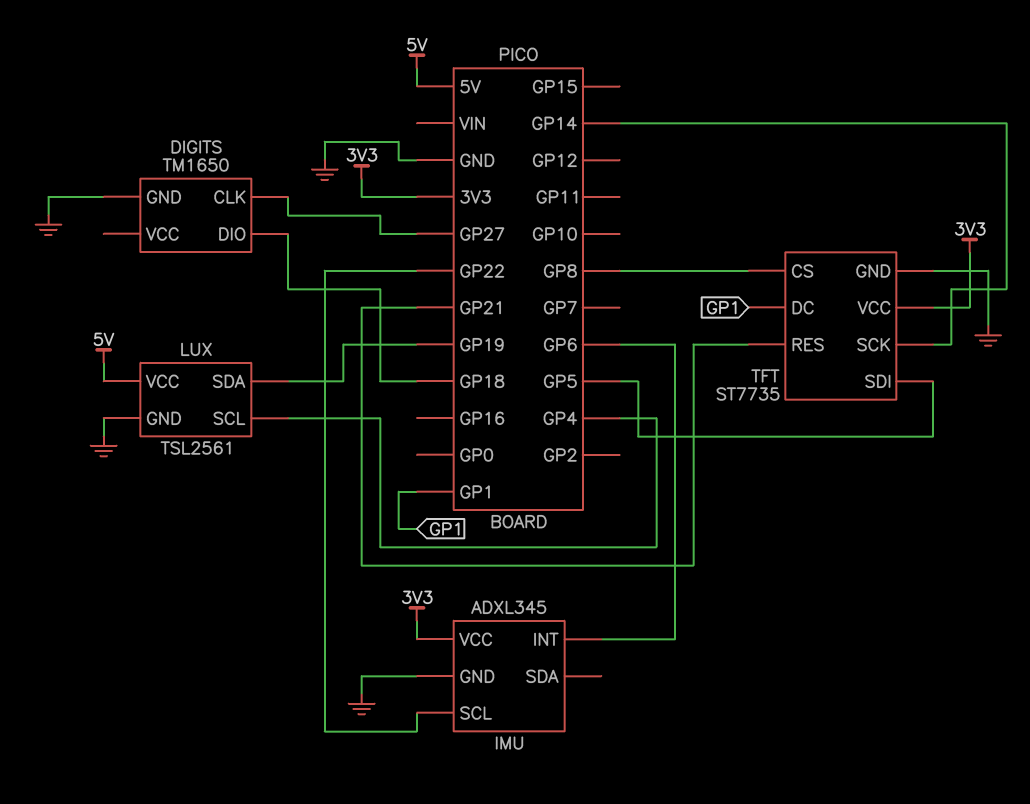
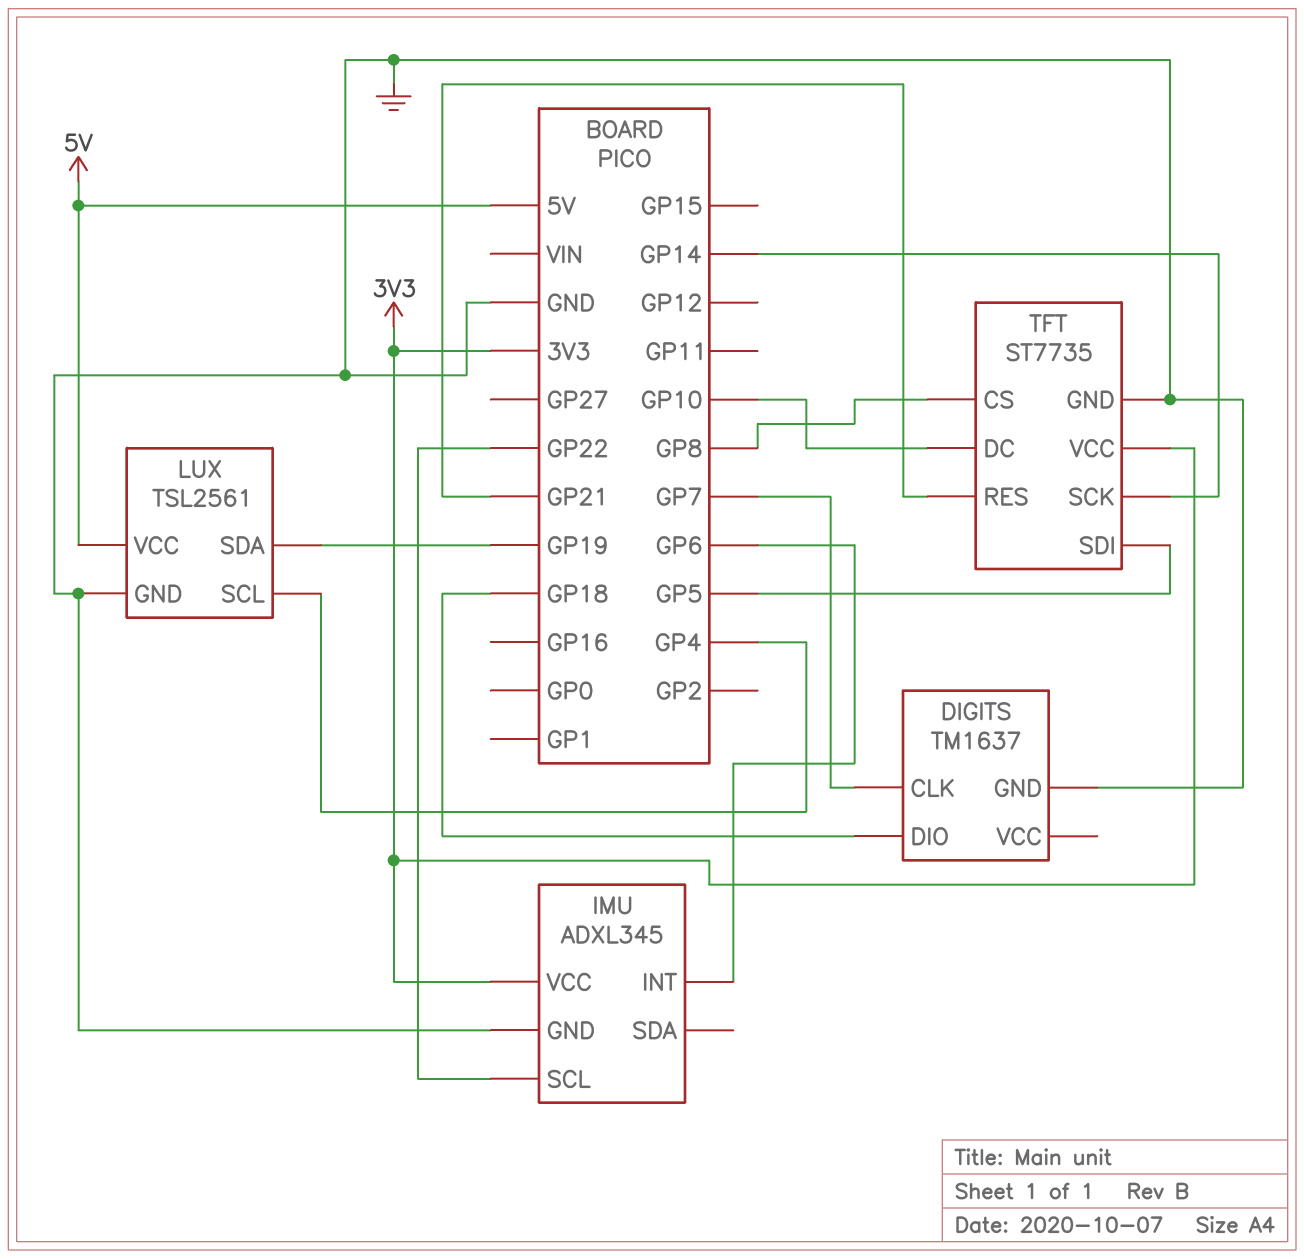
DIGITS: TM1650 -> TM1637
DIGITS pin CLK: GP27 -> GP7
TFT pin DC: GP1 -> GP10

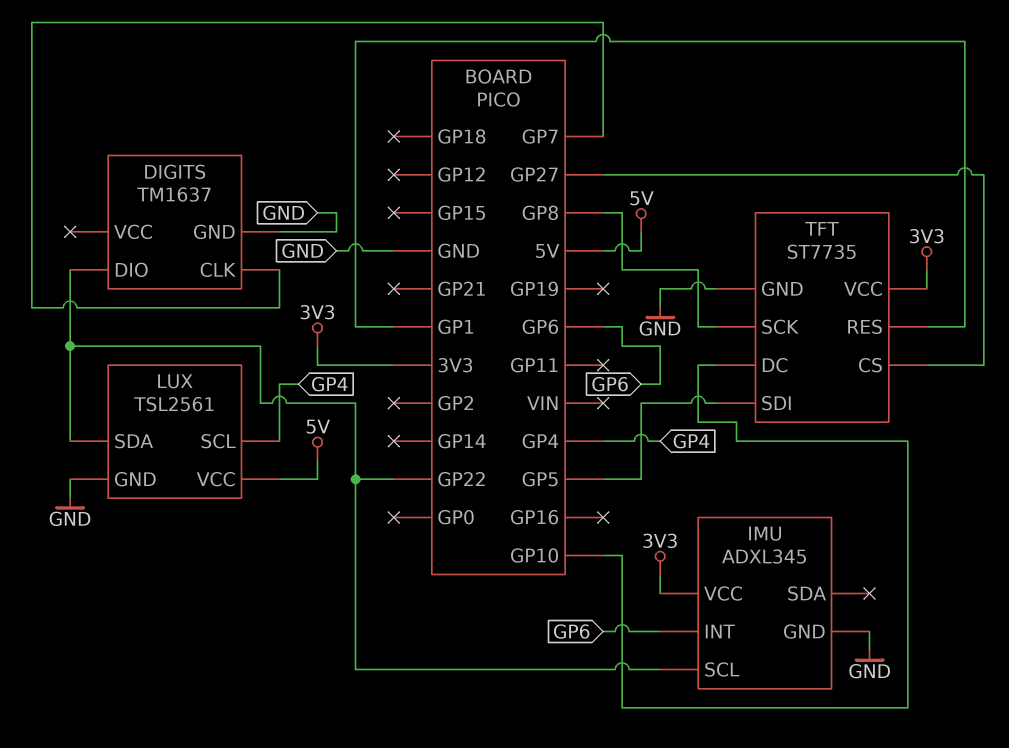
DIGITS pin DIO: GP18 -> GP22
LUX pin SDA: GP19 -> GP22
TFT pin CS: GP8 -> GP27
TFT pin RES: GP21 -> GP1
TFT pin SCK: GP14 -> GP8

